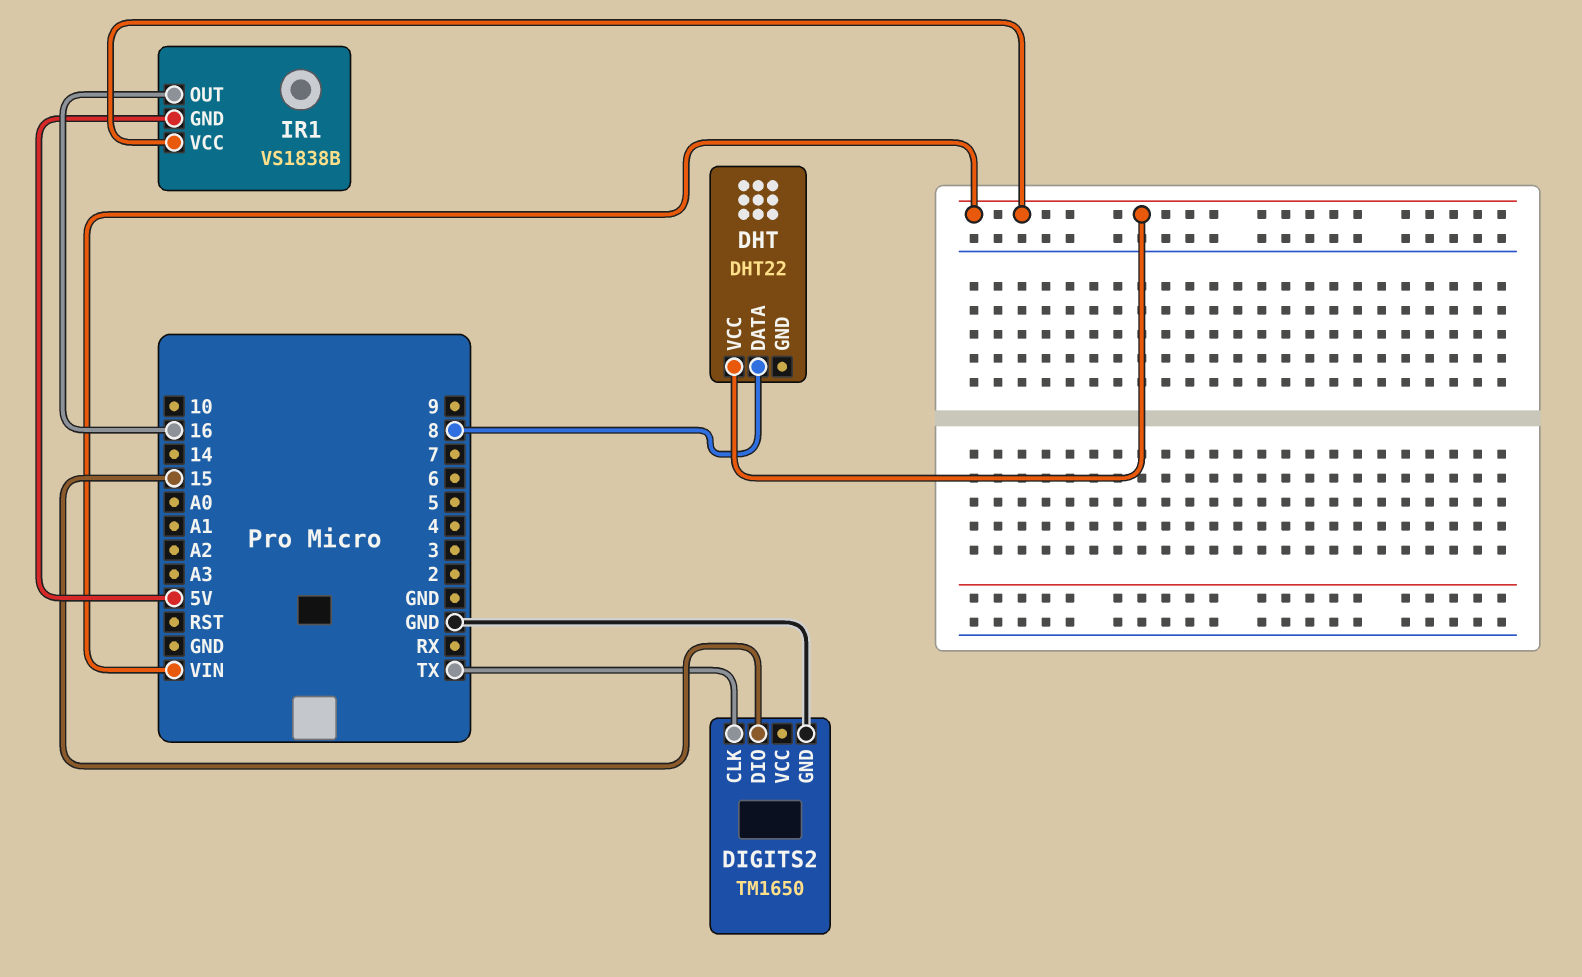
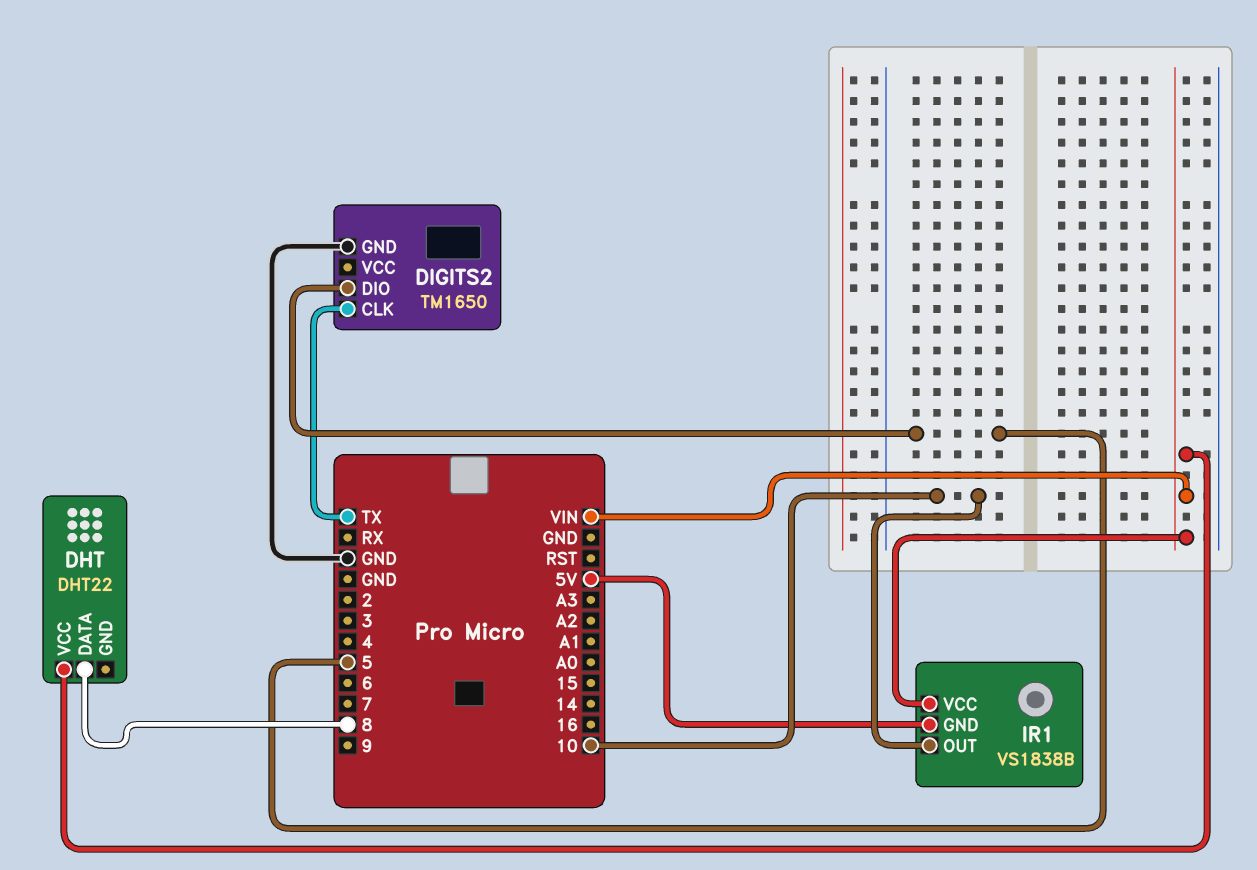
DIGITS2 pin DIO: 15 -> 5
IR1 pin OUT: 16 -> 10

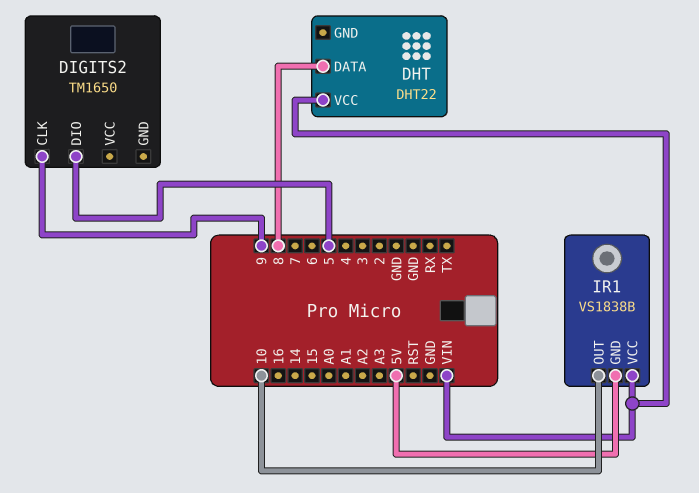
DIGITS2 pin CLK: TX -> 9
DIGITS2 pin GND: GND -> none

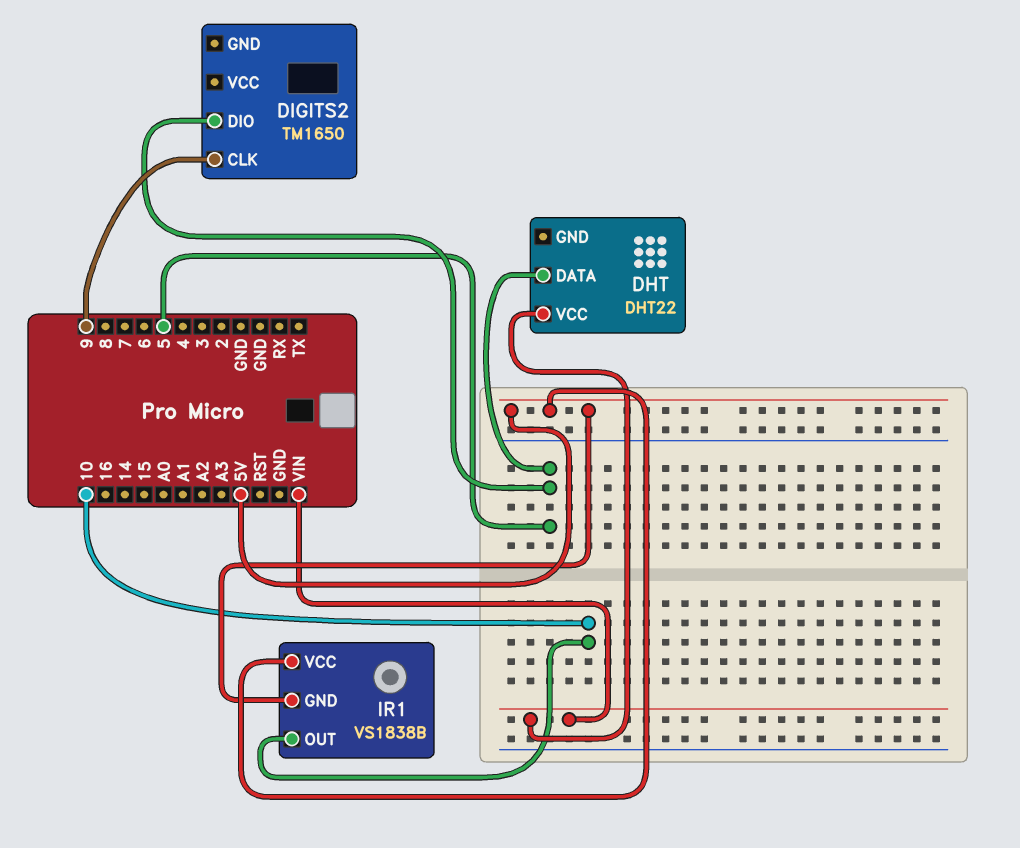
DHT pin DATA: 8 -> 5
IR1 pin VCC: VIN -> 5V

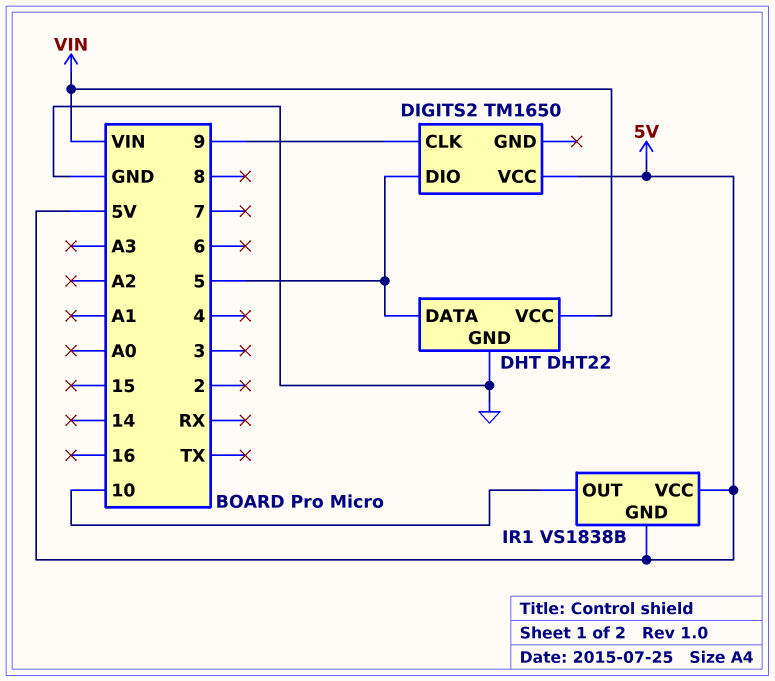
DHT pin GND: none -> GND
DIGITS2 pin VCC: none -> 5V

